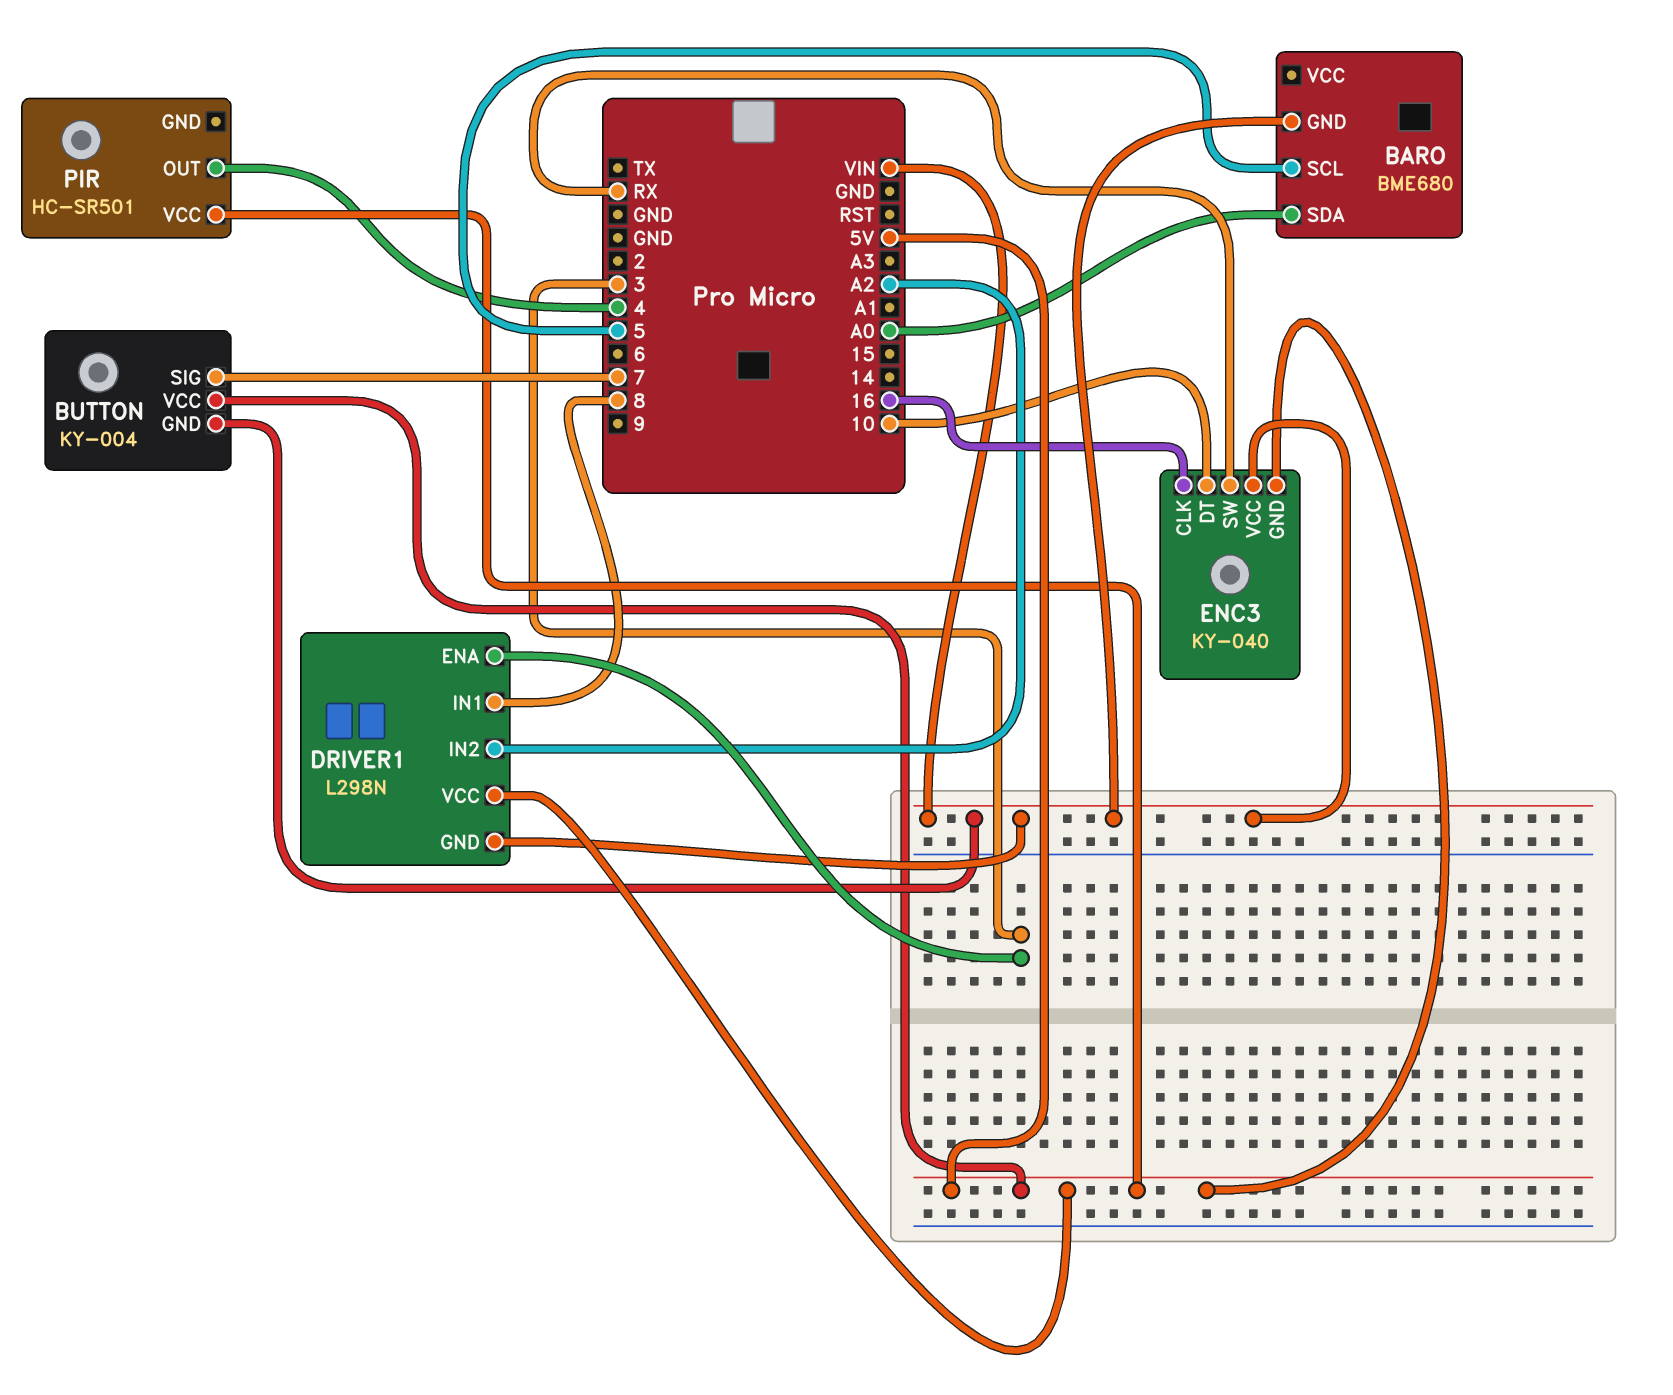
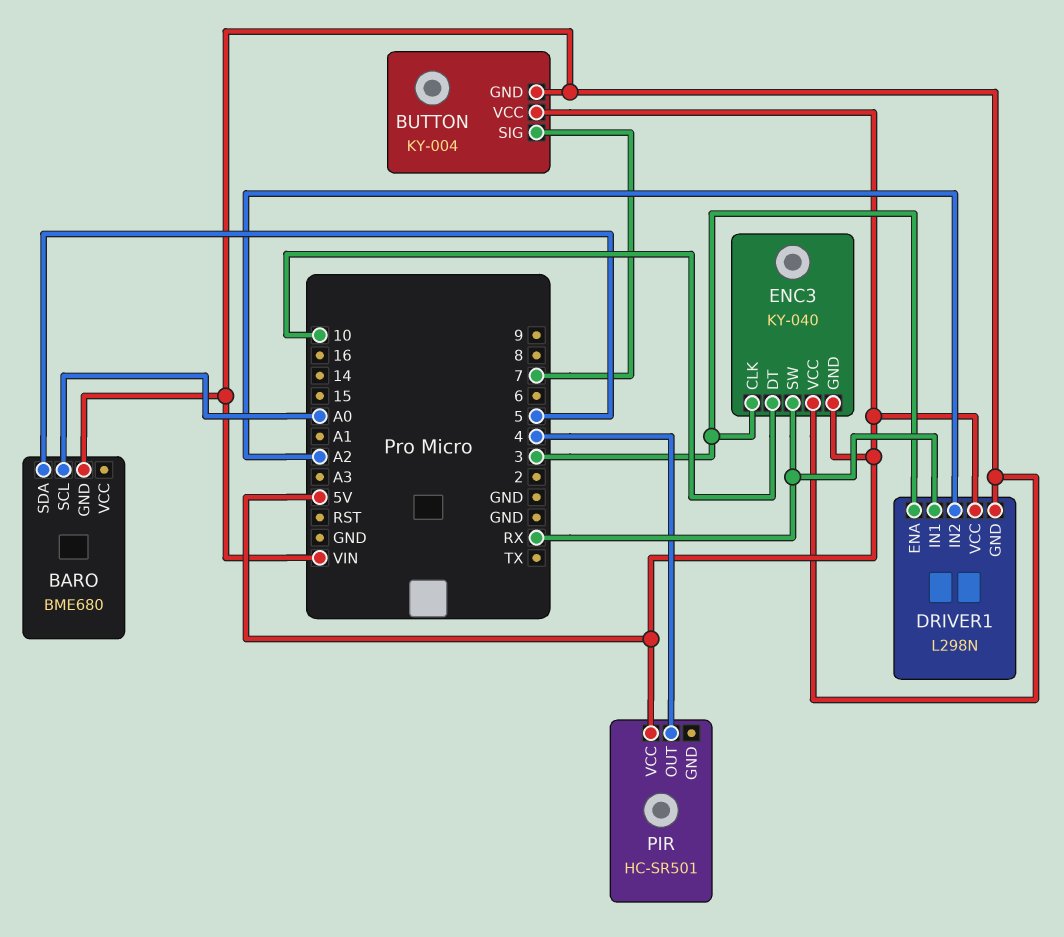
BARO pin SCL: 5 -> A0
BARO pin SDA: A0 -> 5
DRIVER1 pin IN1: 8 -> RX
ENC3 pin CLK: 16 -> 3

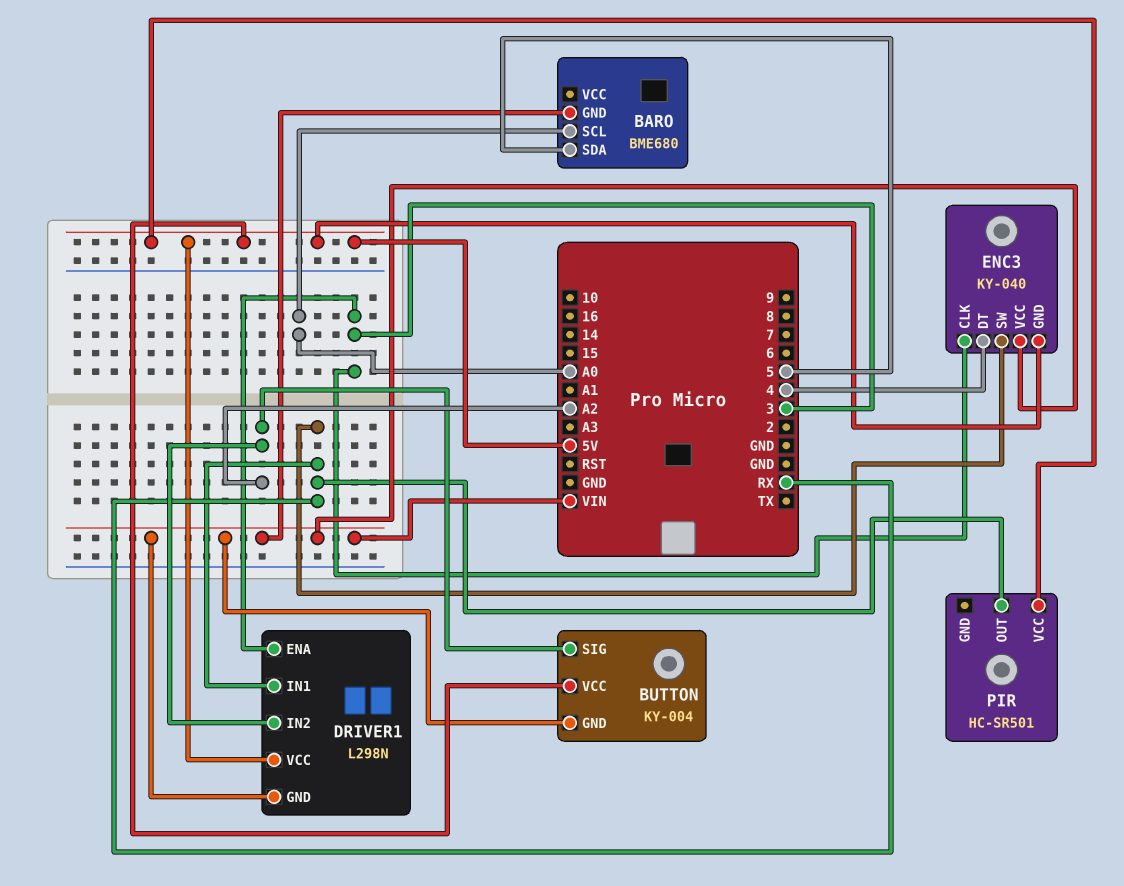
BUTTON pin SIG: 7 -> A2
ENC3 pin DT: 10 -> 4
PIR pin OUT: 4 -> RX

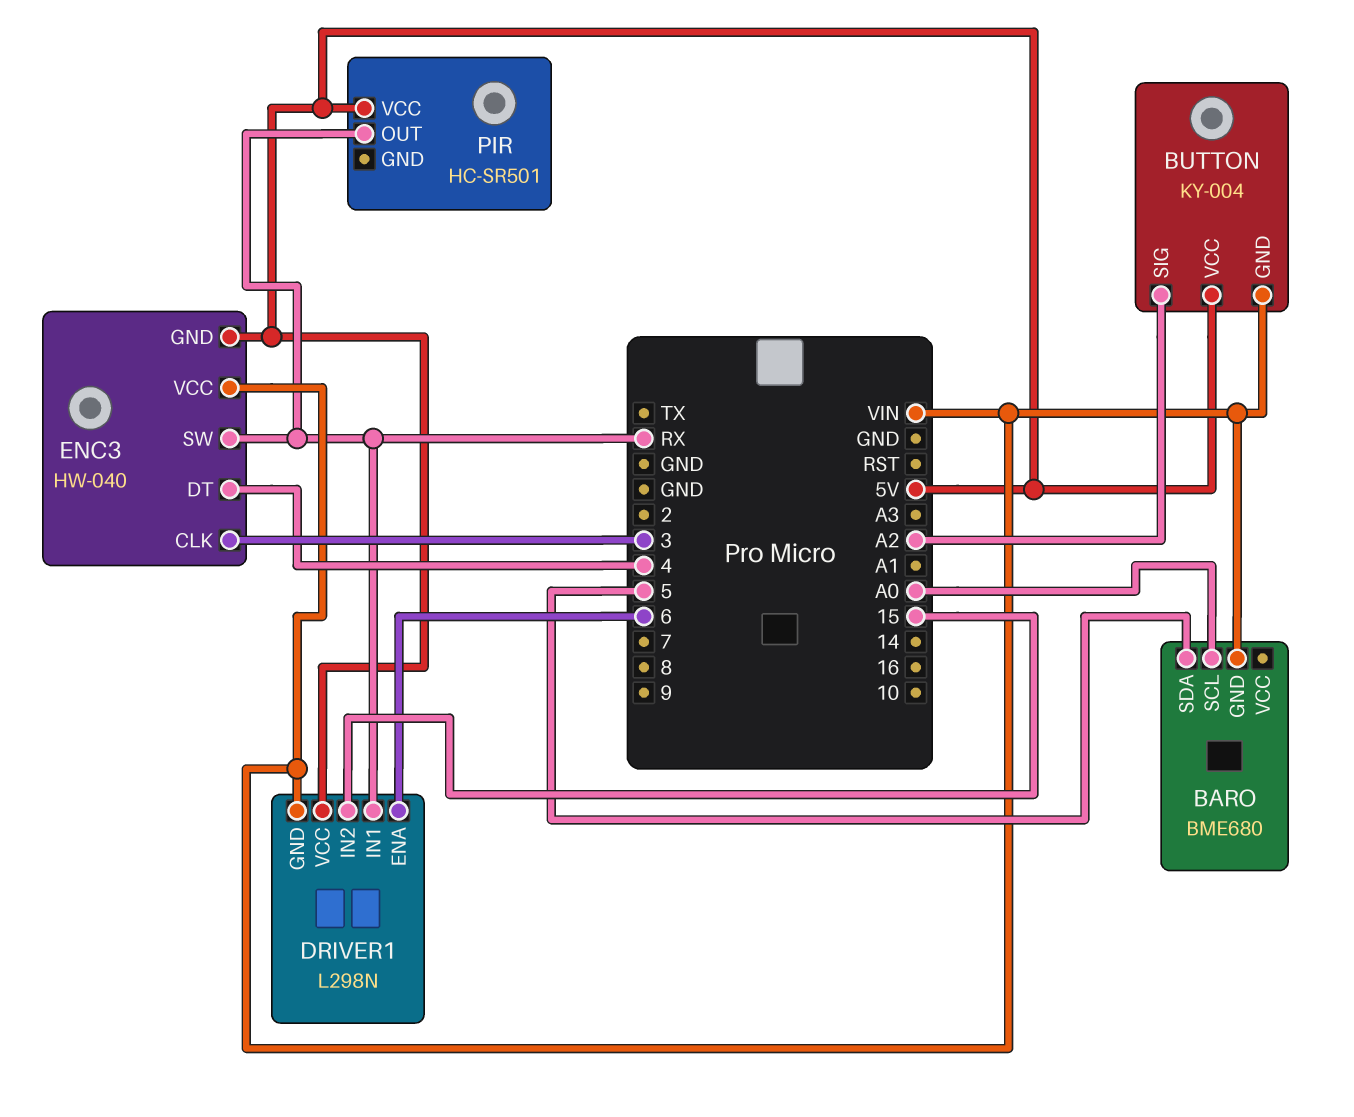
DRIVER1 pin ENA: 3 -> 6
DRIVER1 pin IN2: A2 -> 15
ENC3: KY-040 -> HW-040

